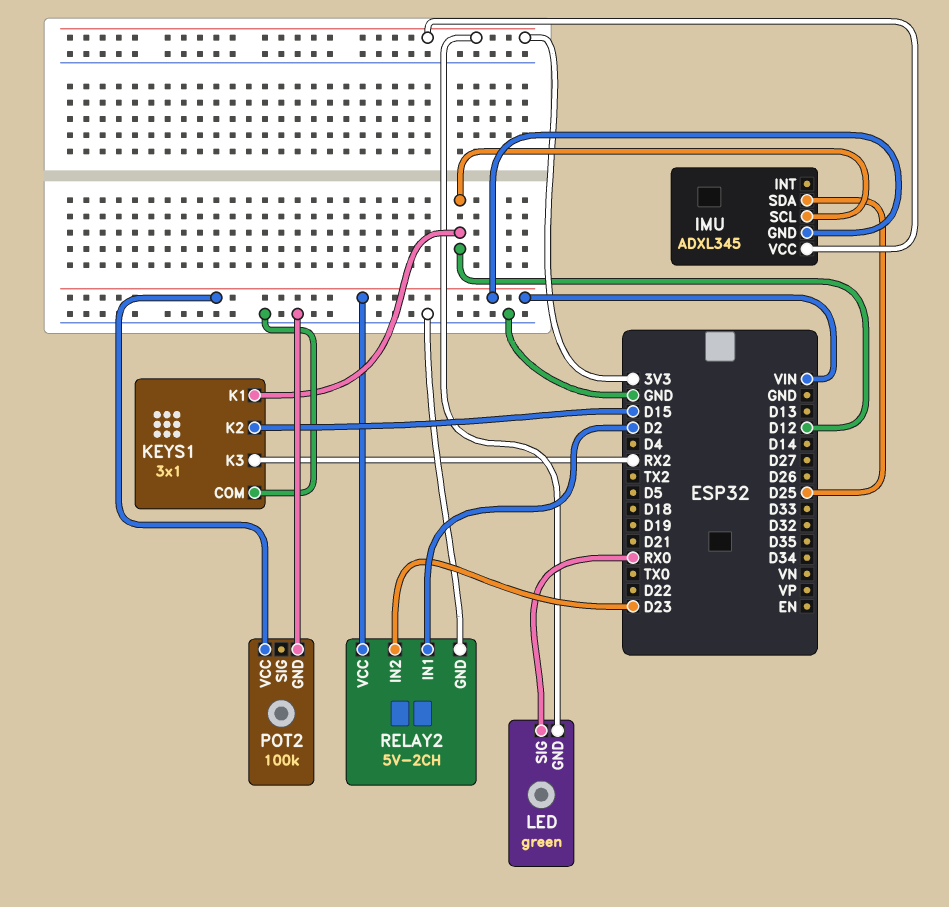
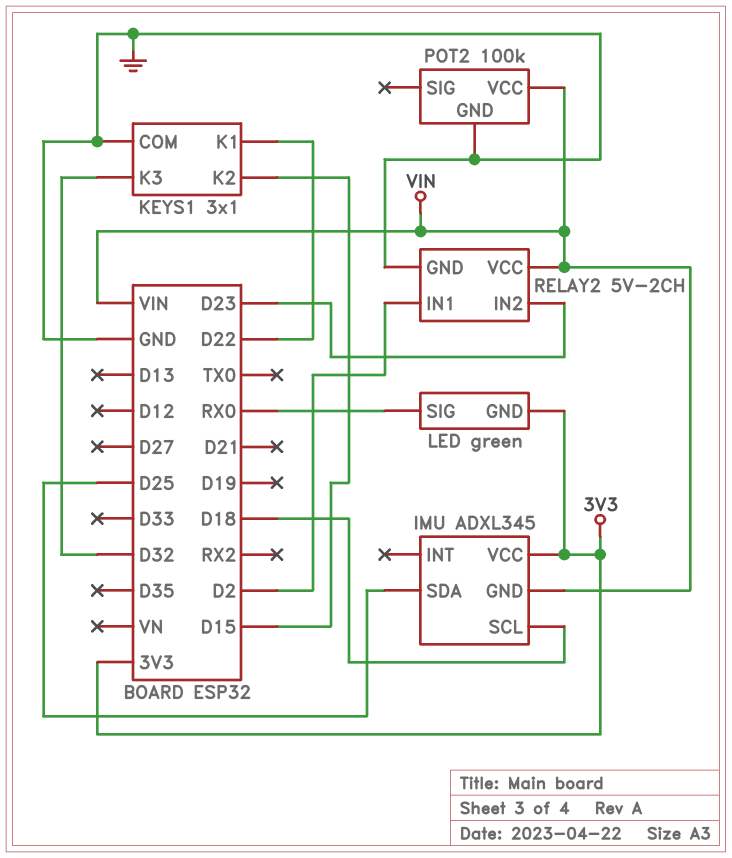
IMU pin SCL: D12 -> D18
KEYS1 pin K1: D12 -> D22
KEYS1 pin K3: RX2 -> D32

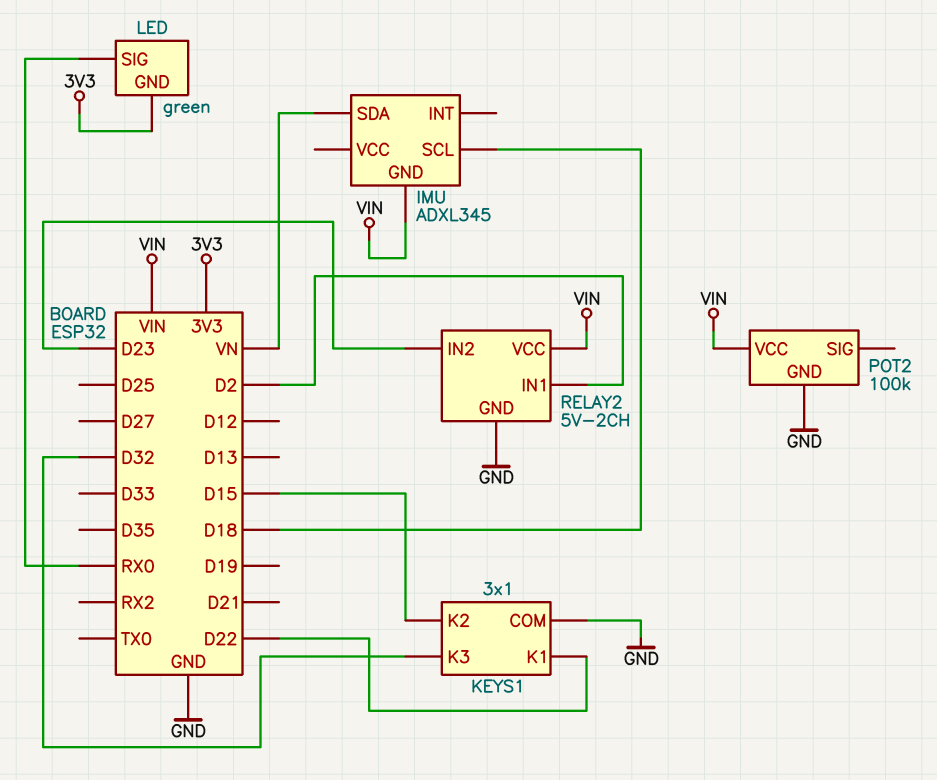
IMU pin SDA: D25 -> VN
IMU pin VCC: 3V3 -> none

